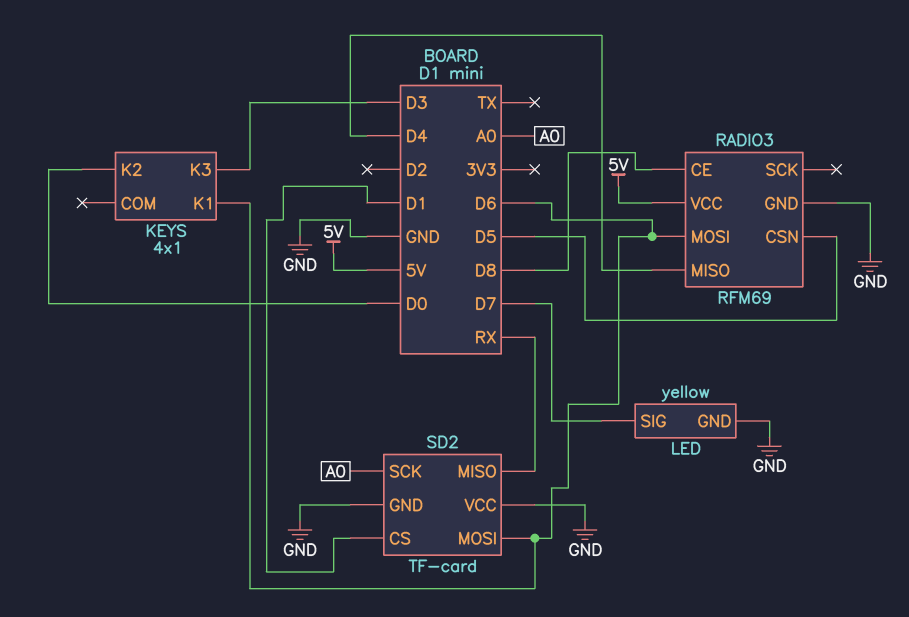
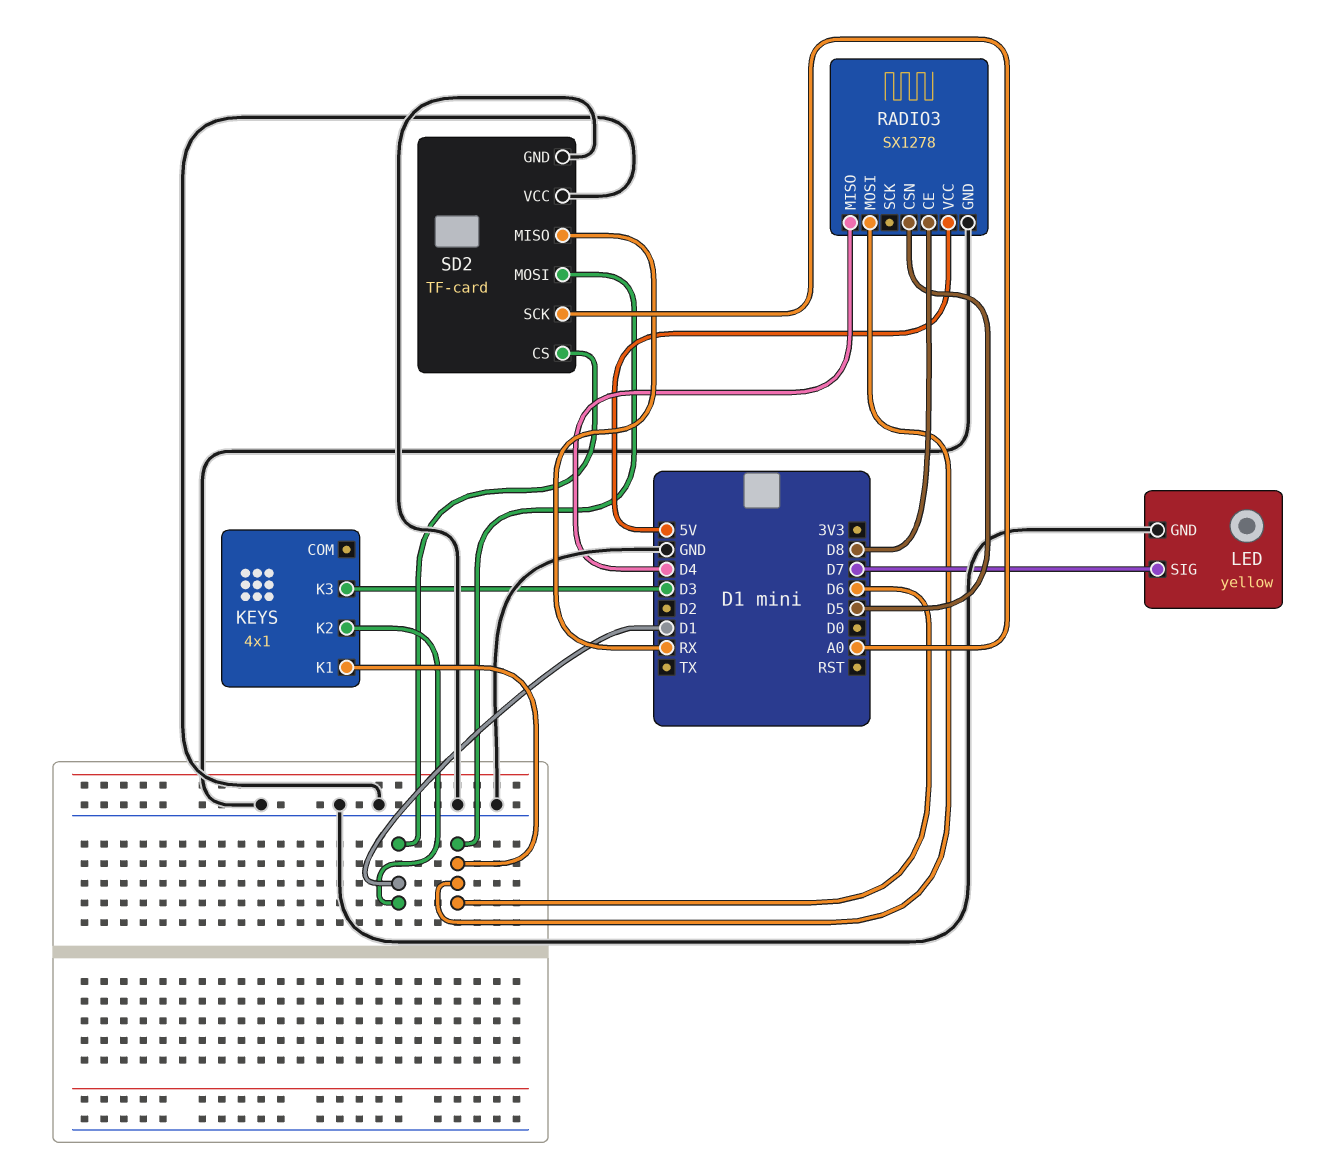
KEYS pin K2: D0 -> D1
RADIO3: RFM69 -> SX1278

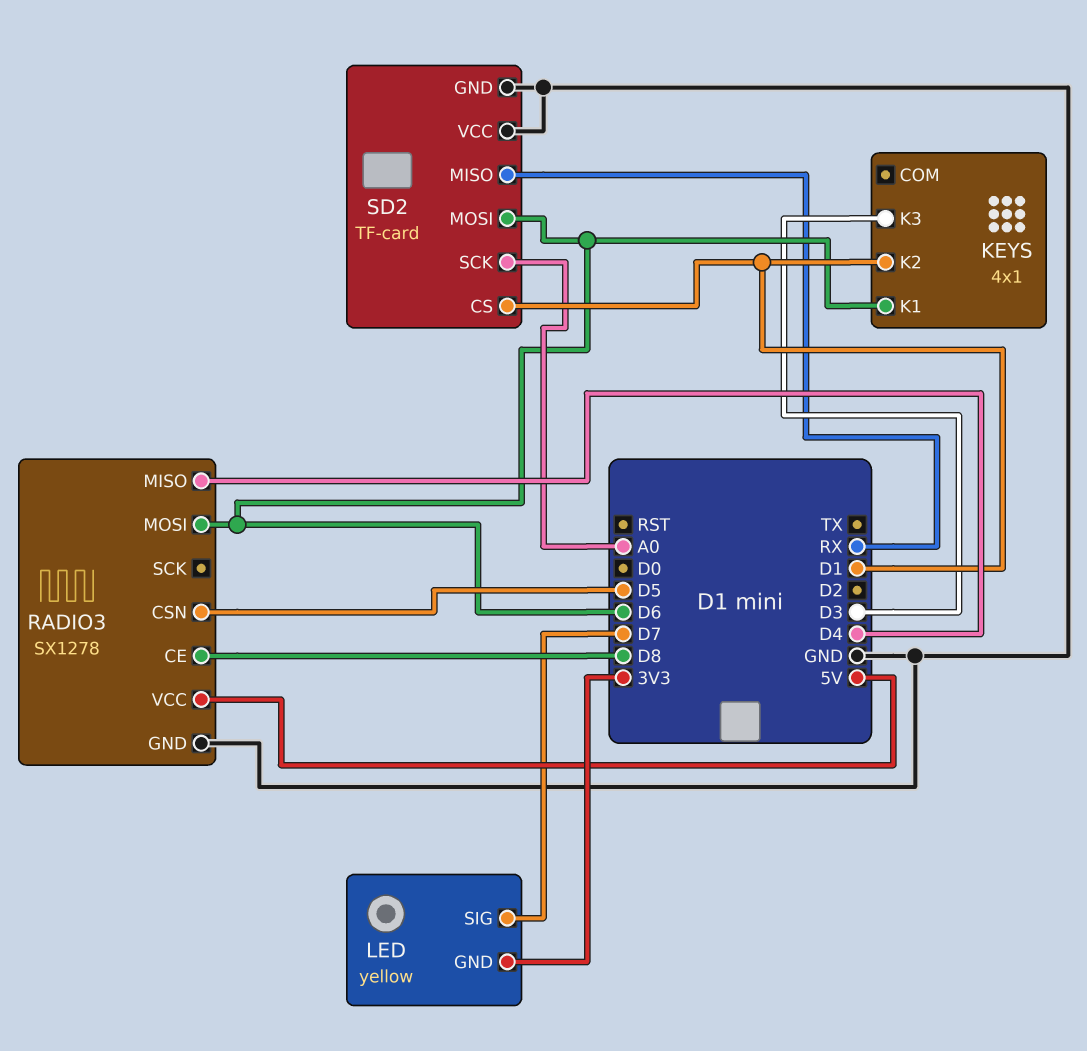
LED pin GND: GND -> 3V3

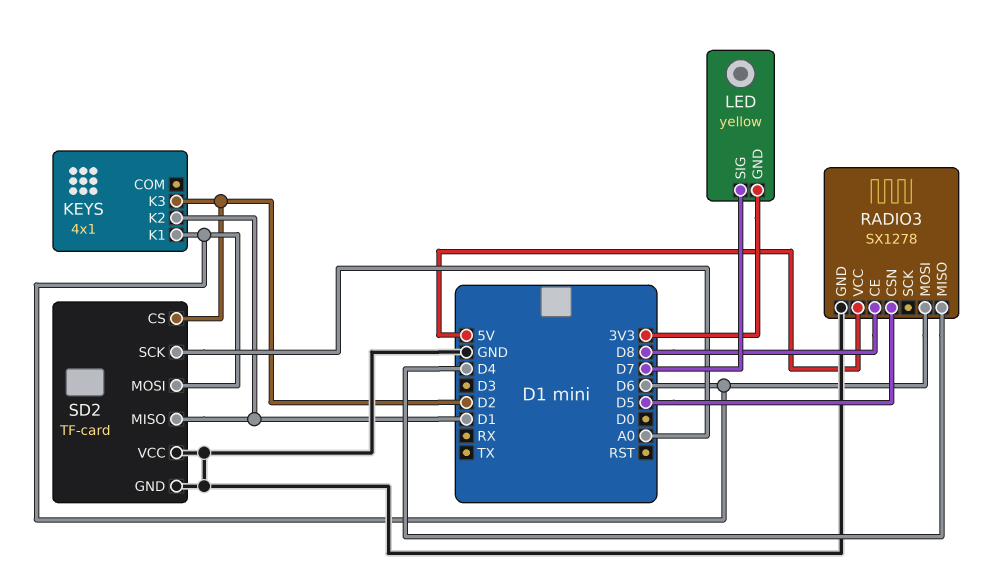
KEYS pin K3: D3 -> D2
SD2 pin CS: D1 -> D2
SD2 pin MISO: RX -> D1

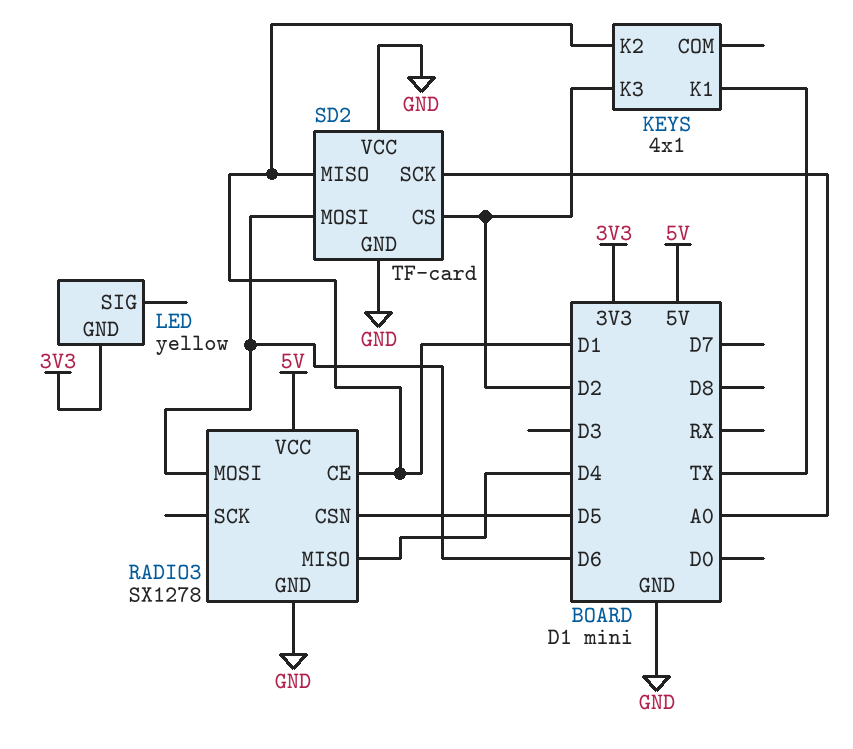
KEYS pin K1: D6 -> TX
LED pin SIG: D7 -> none
RADIO3 pin CE: D8 -> D1

